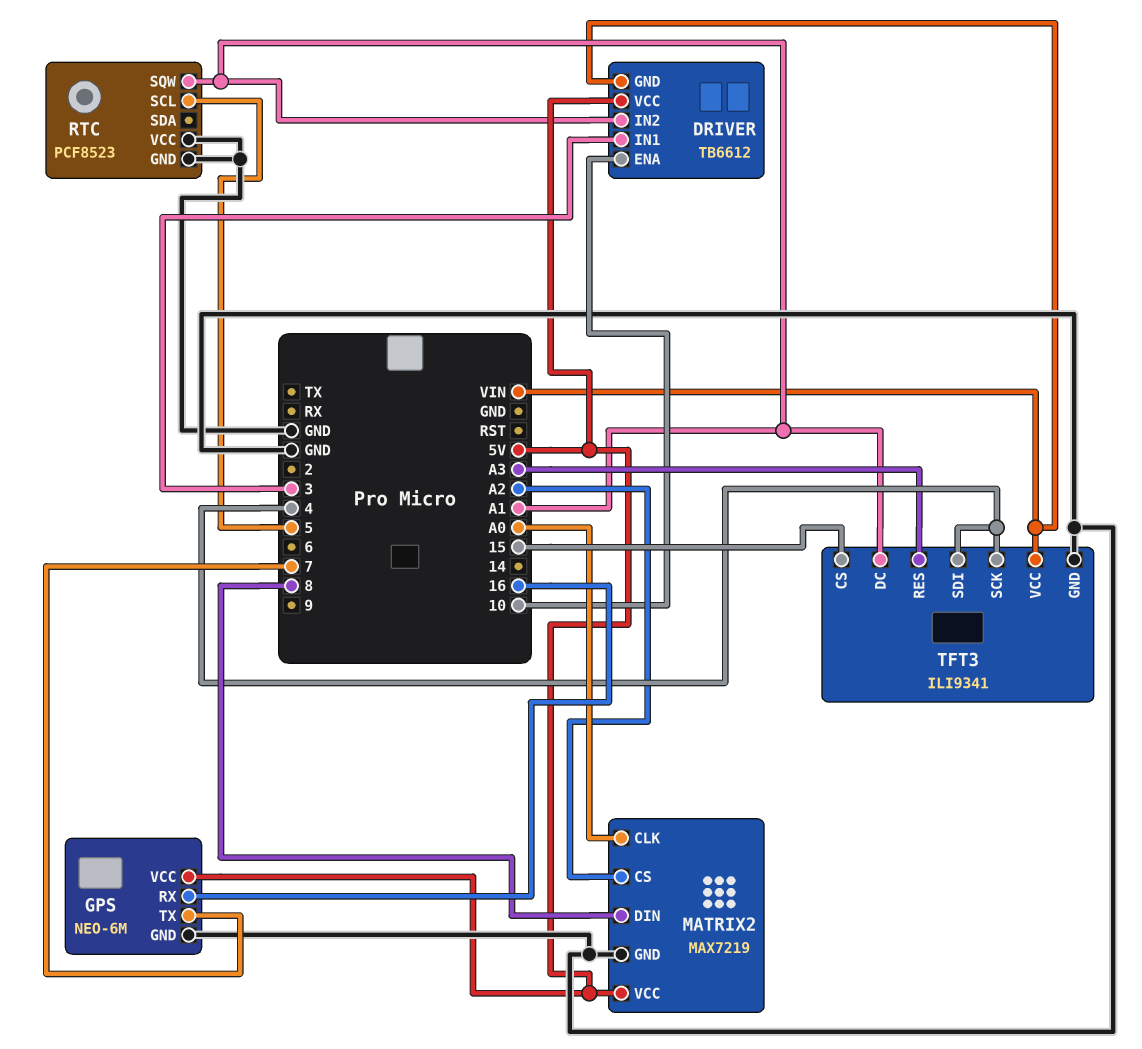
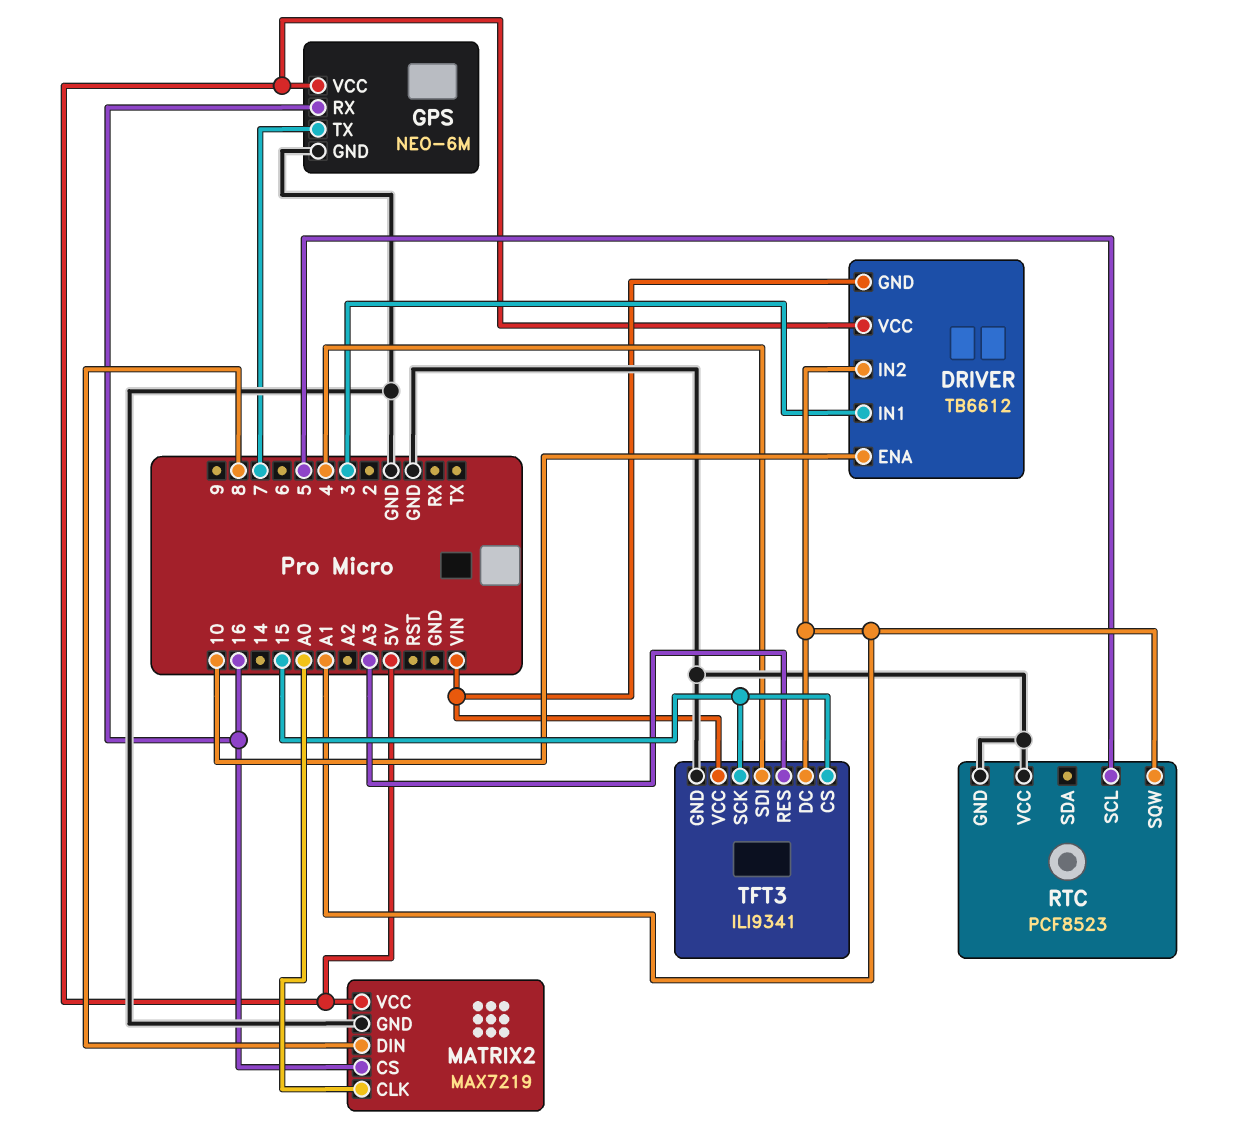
MATRIX2 pin CS: A2 -> 16
TFT3 pin SCK: 4 -> 15

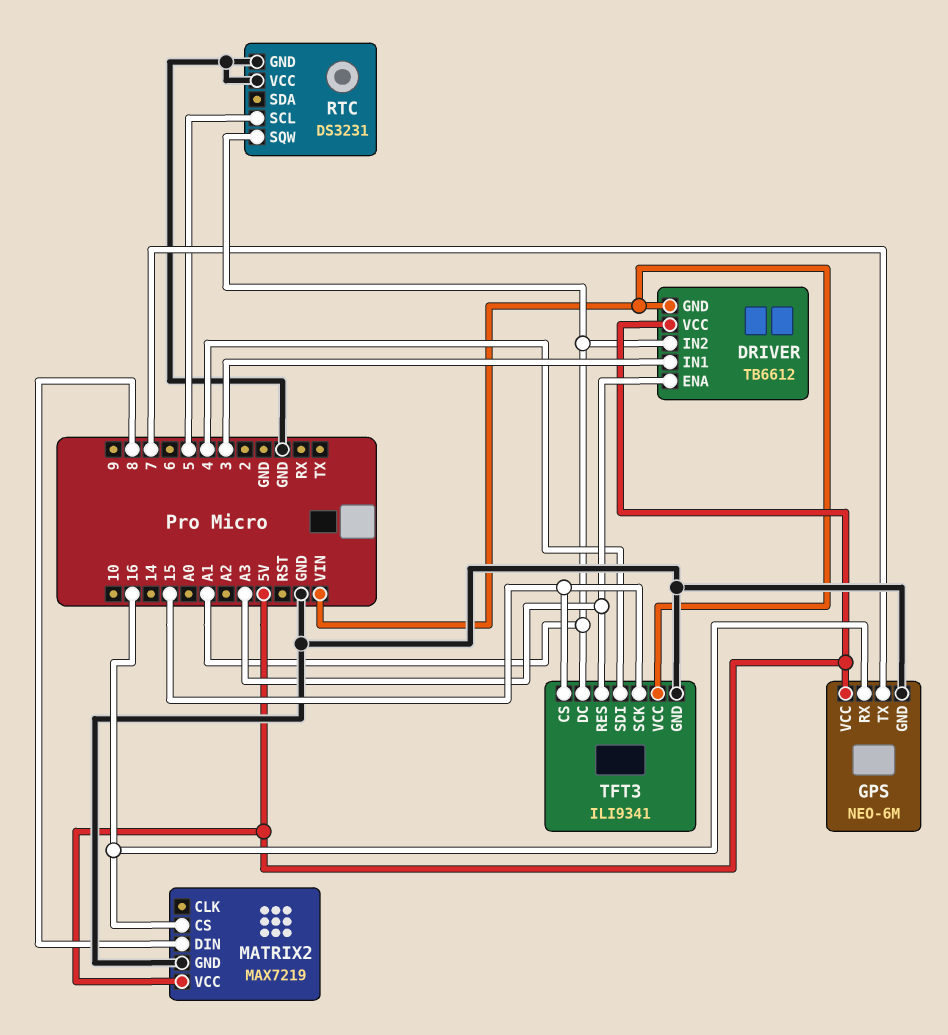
DRIVER pin ENA: 10 -> A3
MATRIX2 pin CLK: A0 -> none
RTC: PCF8523 -> DS3231

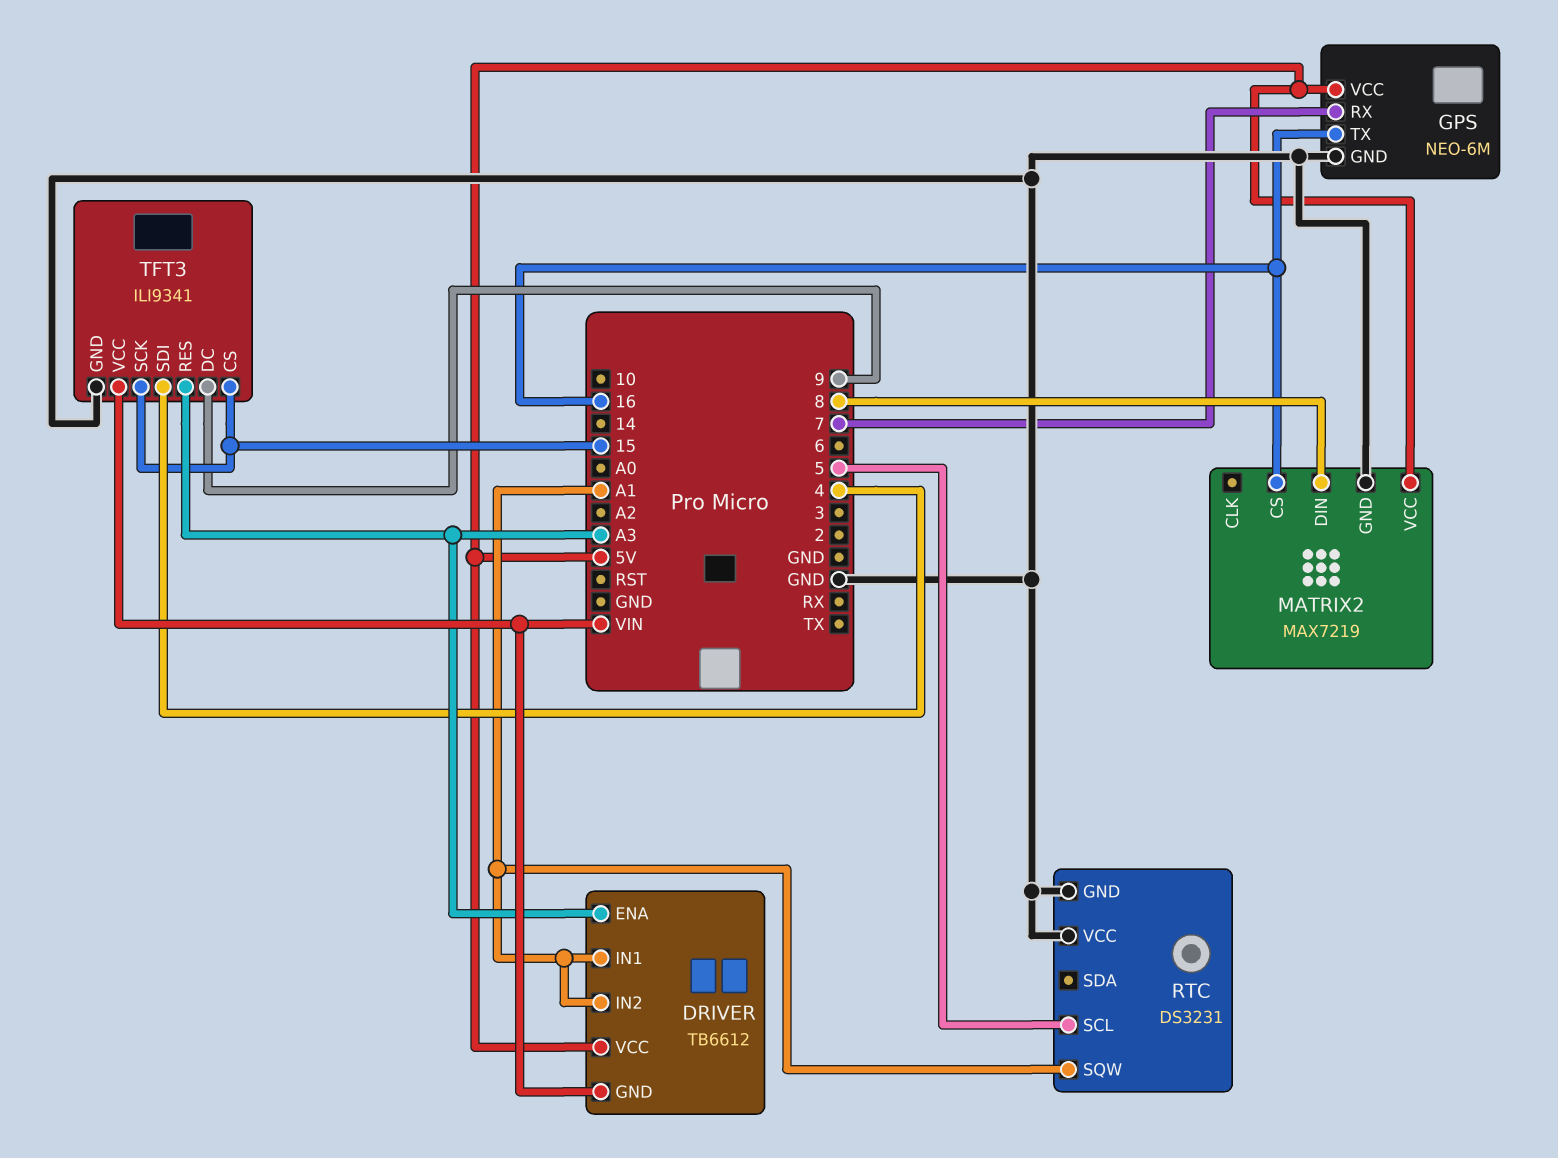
DRIVER pin IN1: 3 -> A1
GPS pin RX: 16 -> 7
GPS pin TX: 7 -> 16
TFT3 pin DC: A1 -> 9

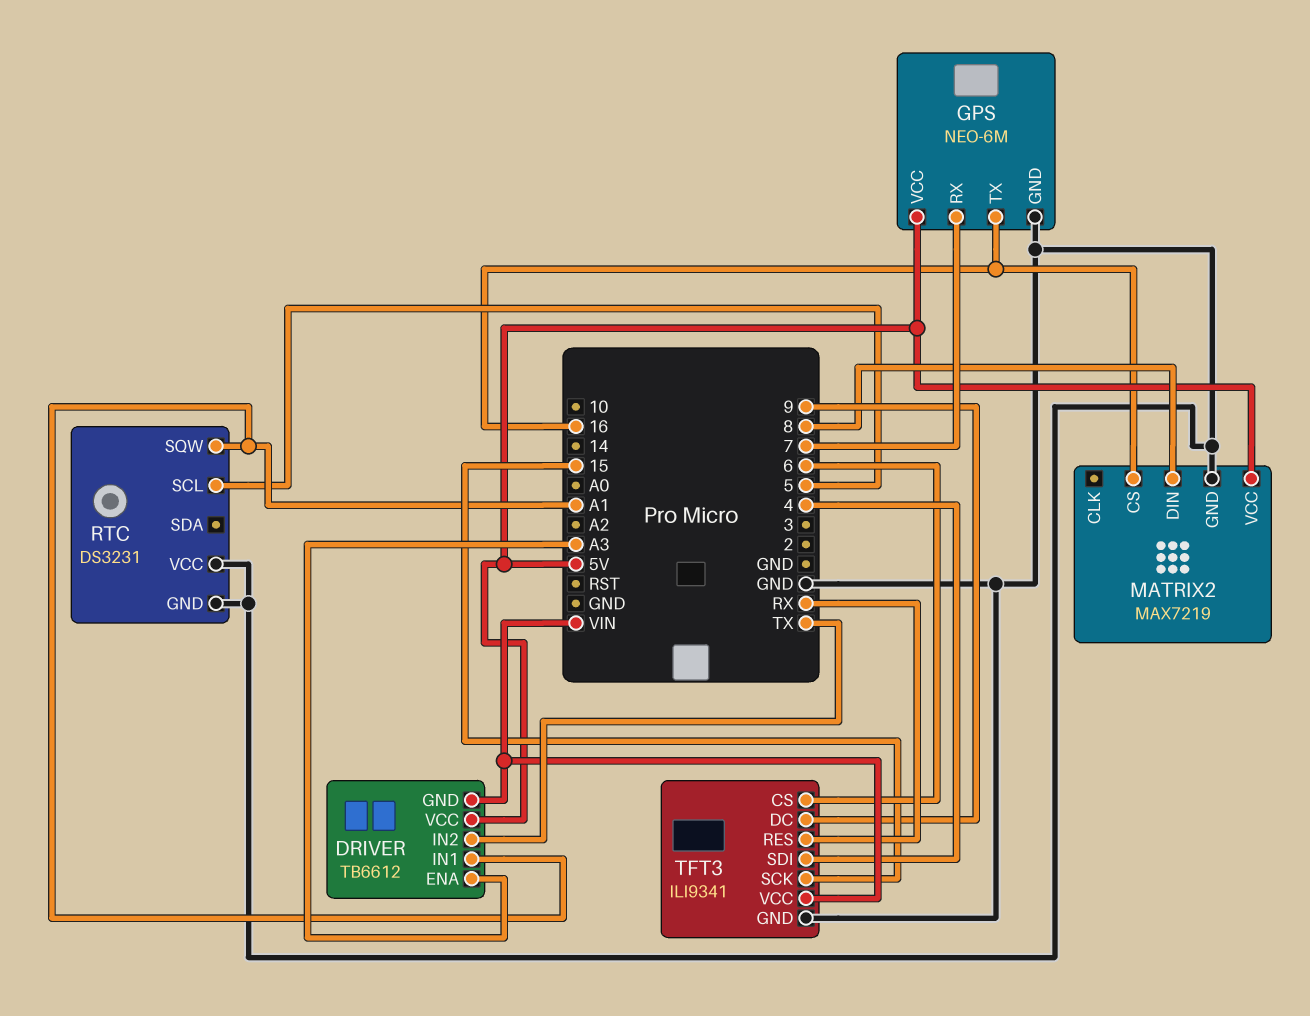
DRIVER pin IN2: A1 -> TX
TFT3 pin CS: 15 -> 6
TFT3 pin RES: A3 -> RX

